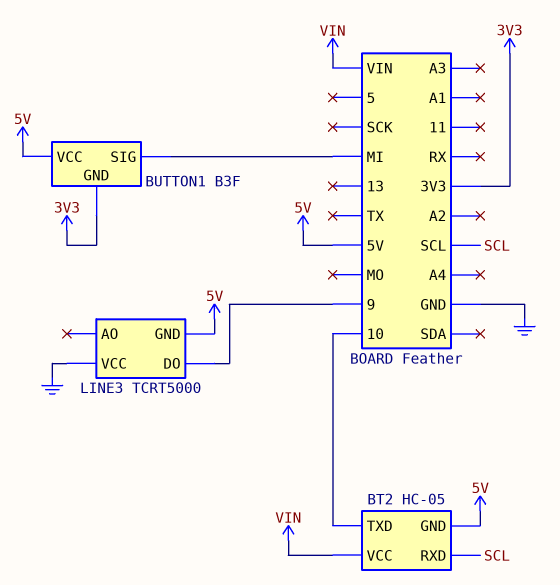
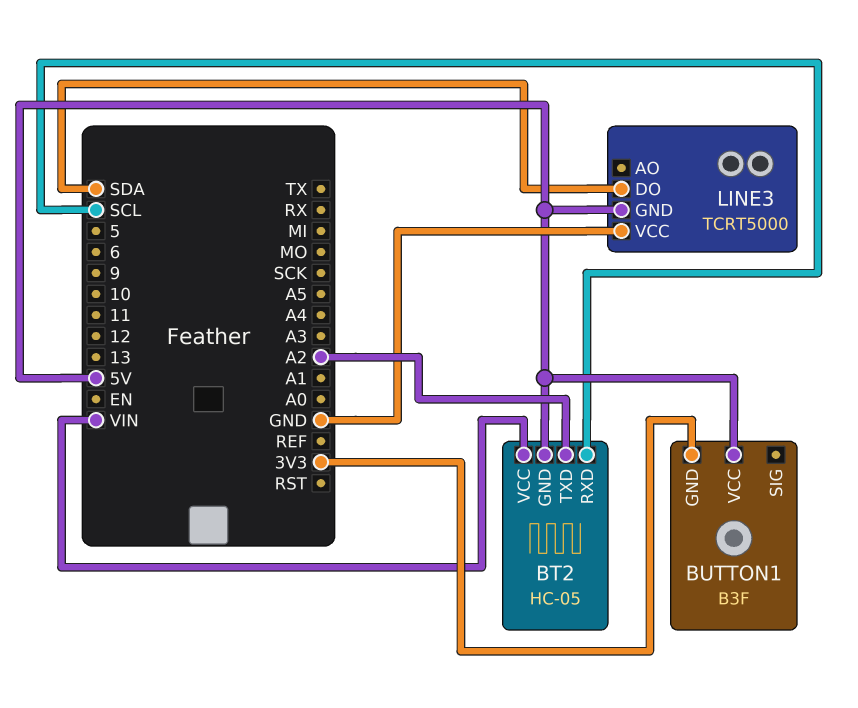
BT2 pin TXD: 10 -> A2
BUTTON1 pin SIG: MI -> none
LINE3 pin DO: 9 -> SDA

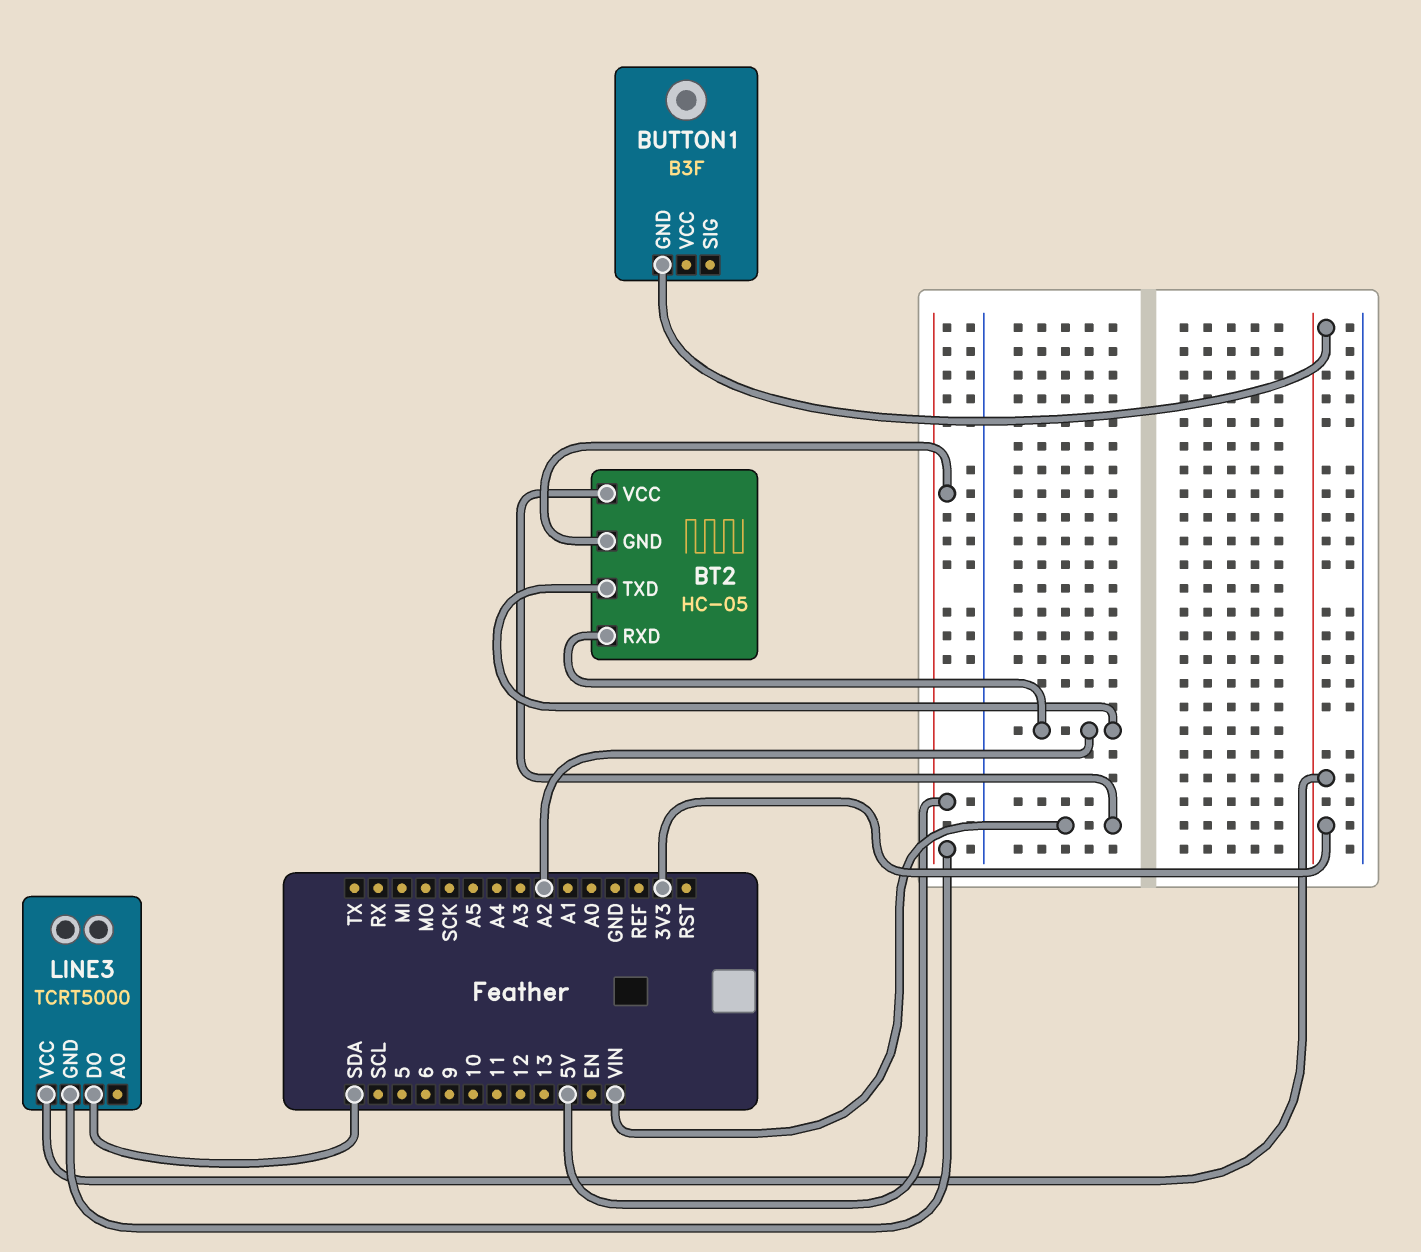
BT2 pin RXD: SCL -> A2
BUTTON1 pin VCC: 5V -> none
LINE3 pin VCC: GND -> 3V3

